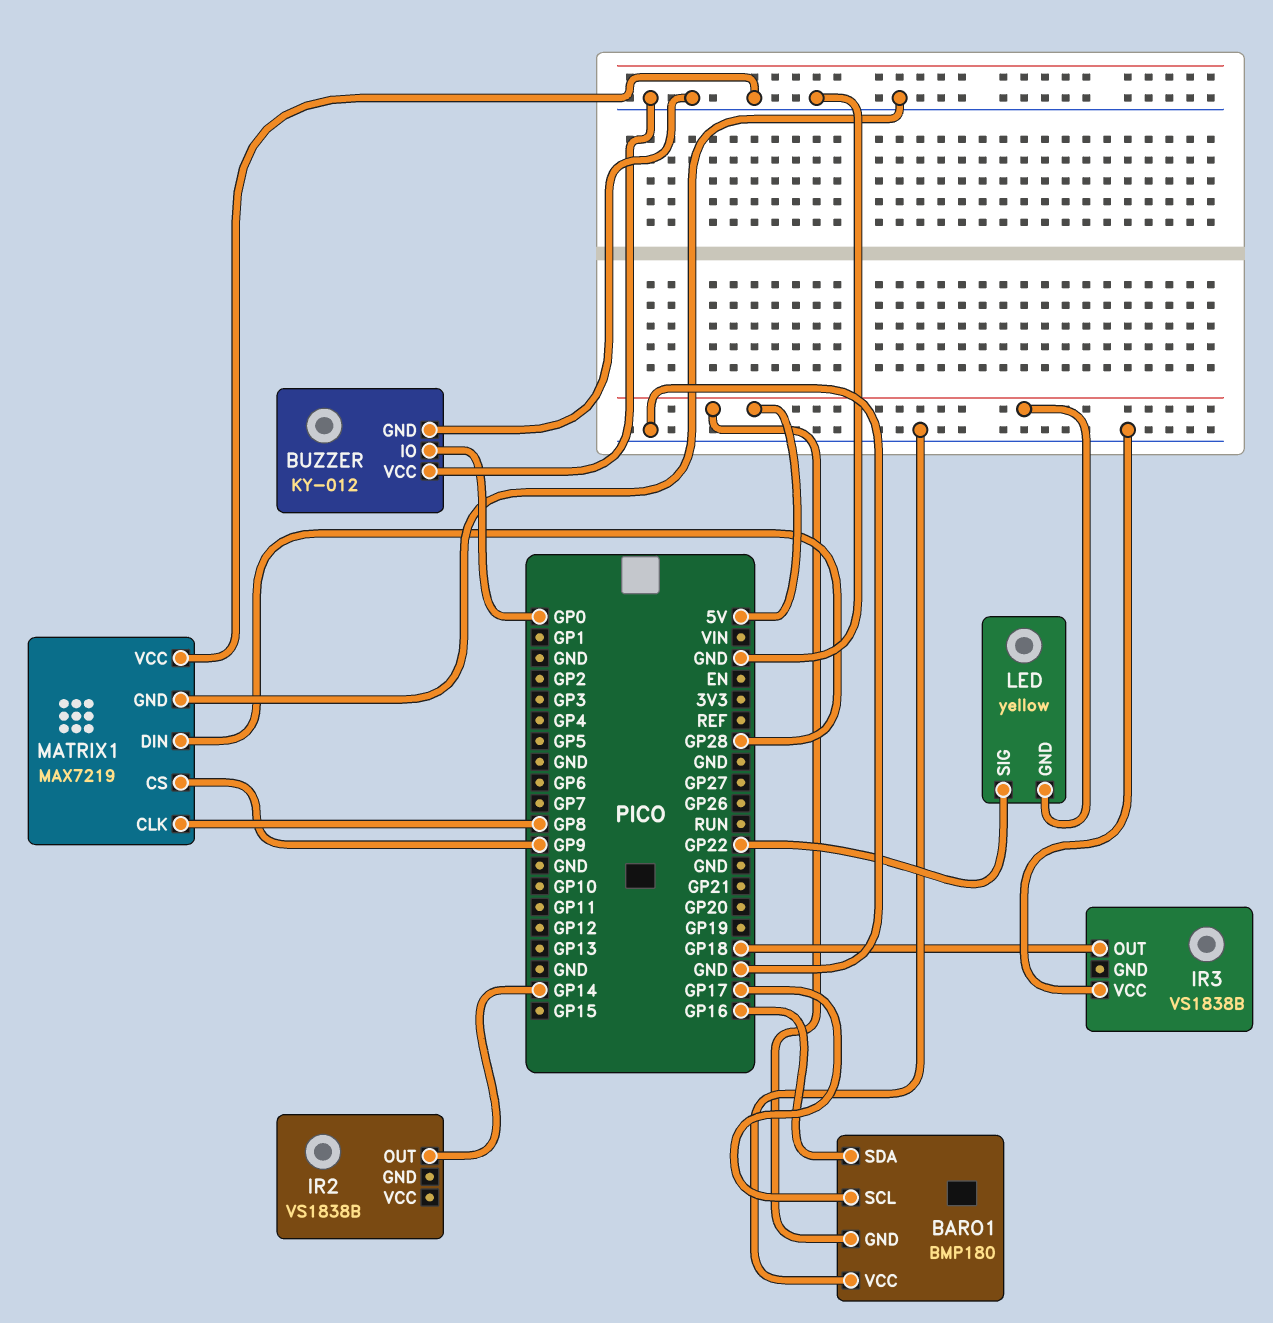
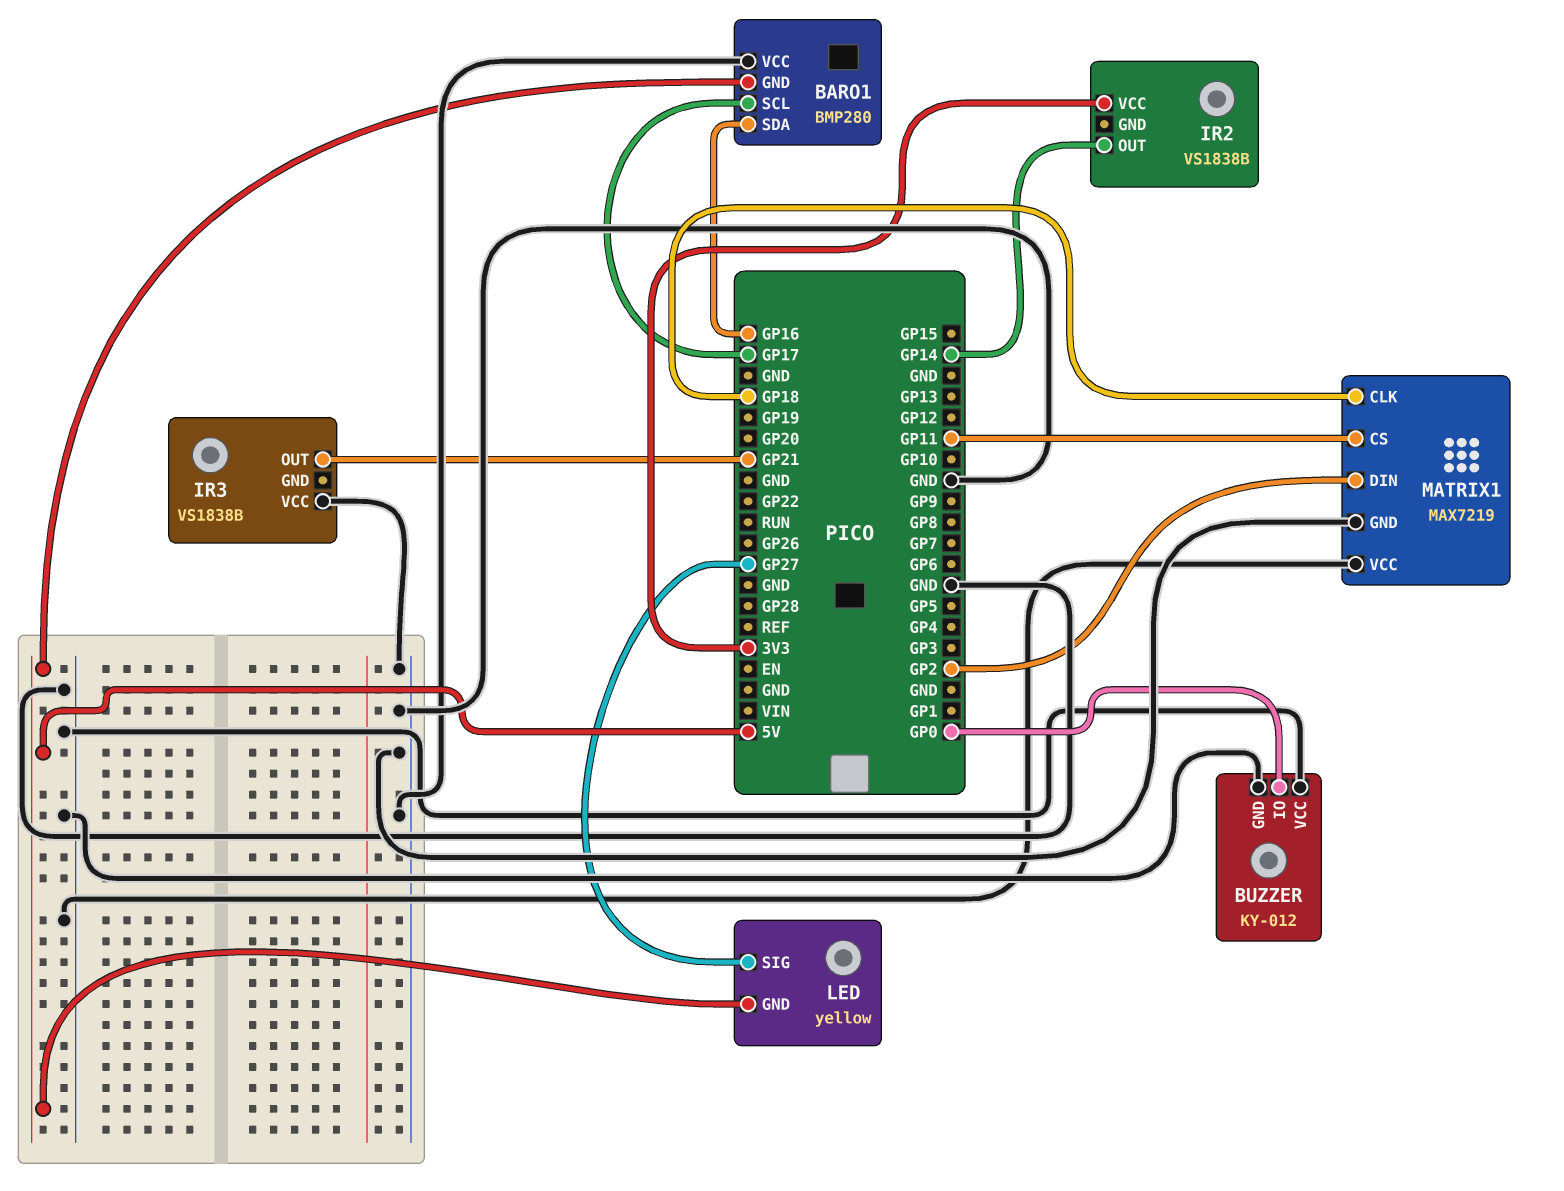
BARO1: BMP180 -> BMP280
IR2 pin VCC: none -> 3V3
IR3 pin OUT: GP18 -> GP21
LED pin SIG: GP22 -> GP27
MATRIX1 pin CLK: GP8 -> GP18
MATRIX1 pin CS: GP9 -> GP11
MATRIX1 pin DIN: GP28 -> GP2

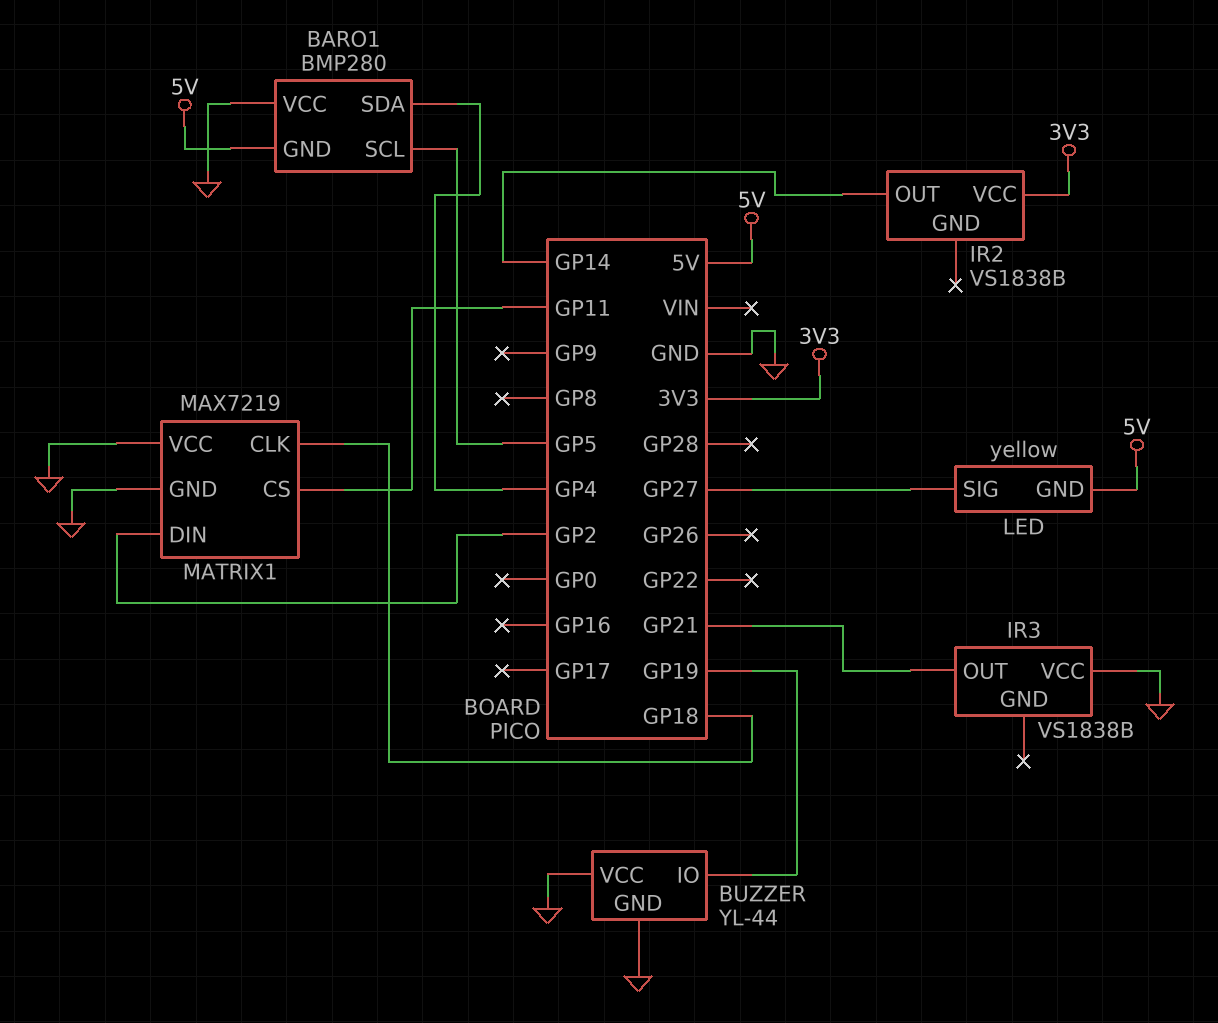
BARO1 pin SCL: GP17 -> GP5
BARO1 pin SDA: GP16 -> GP4
BUZZER: KY-012 -> YL-44
BUZZER pin IO: GP0 -> GP19

